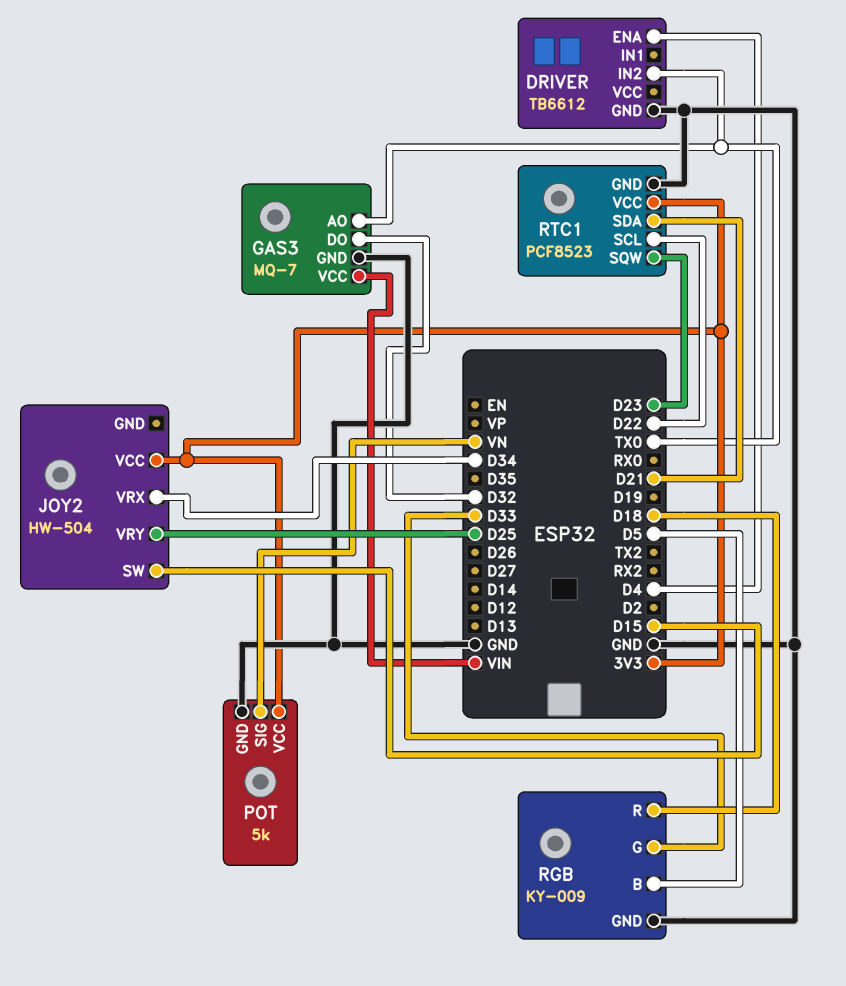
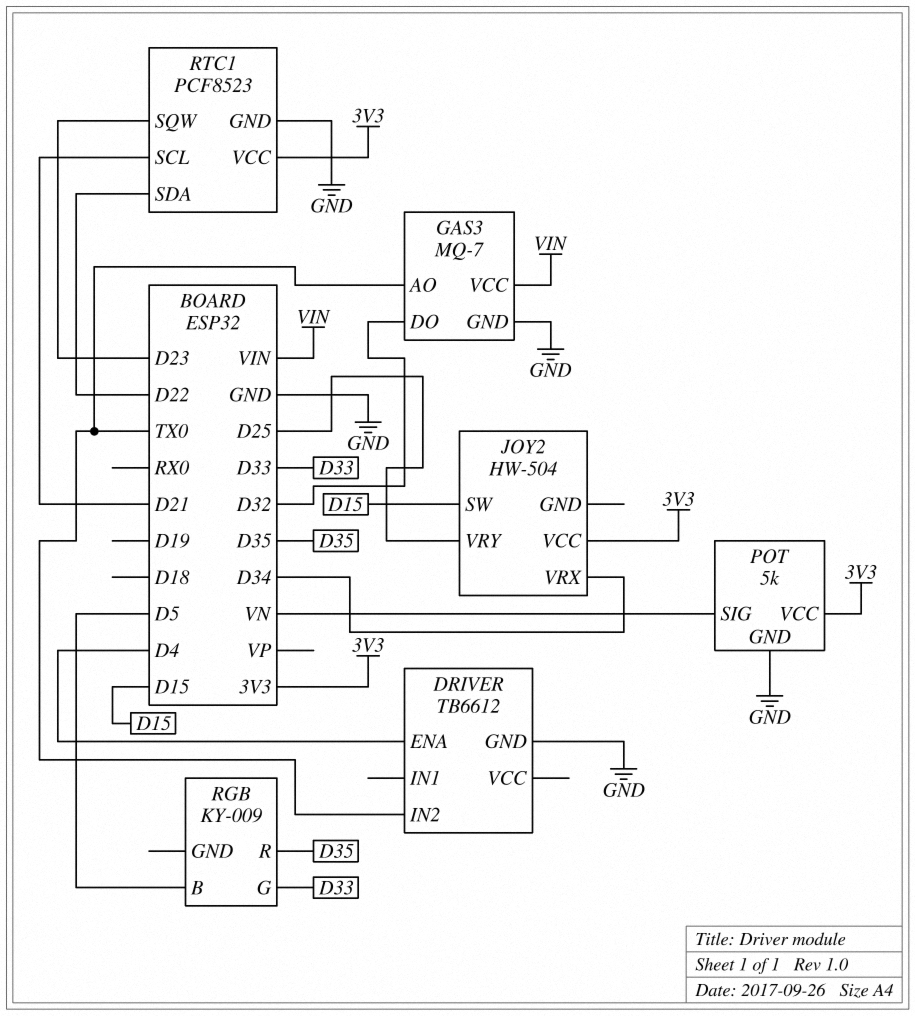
RGB pin GND: GND -> none
RGB pin R: D18 -> D35
RTC1 pin SCL: D22 -> D21
RTC1 pin SDA: D21 -> D22

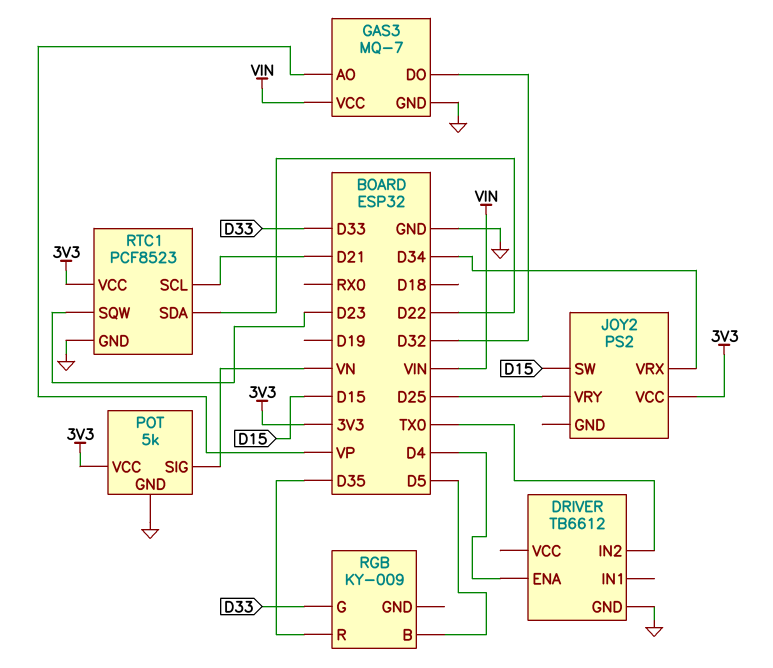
GAS3 pin AO: TX0 -> VP
JOY2: HW-504 -> PS2

